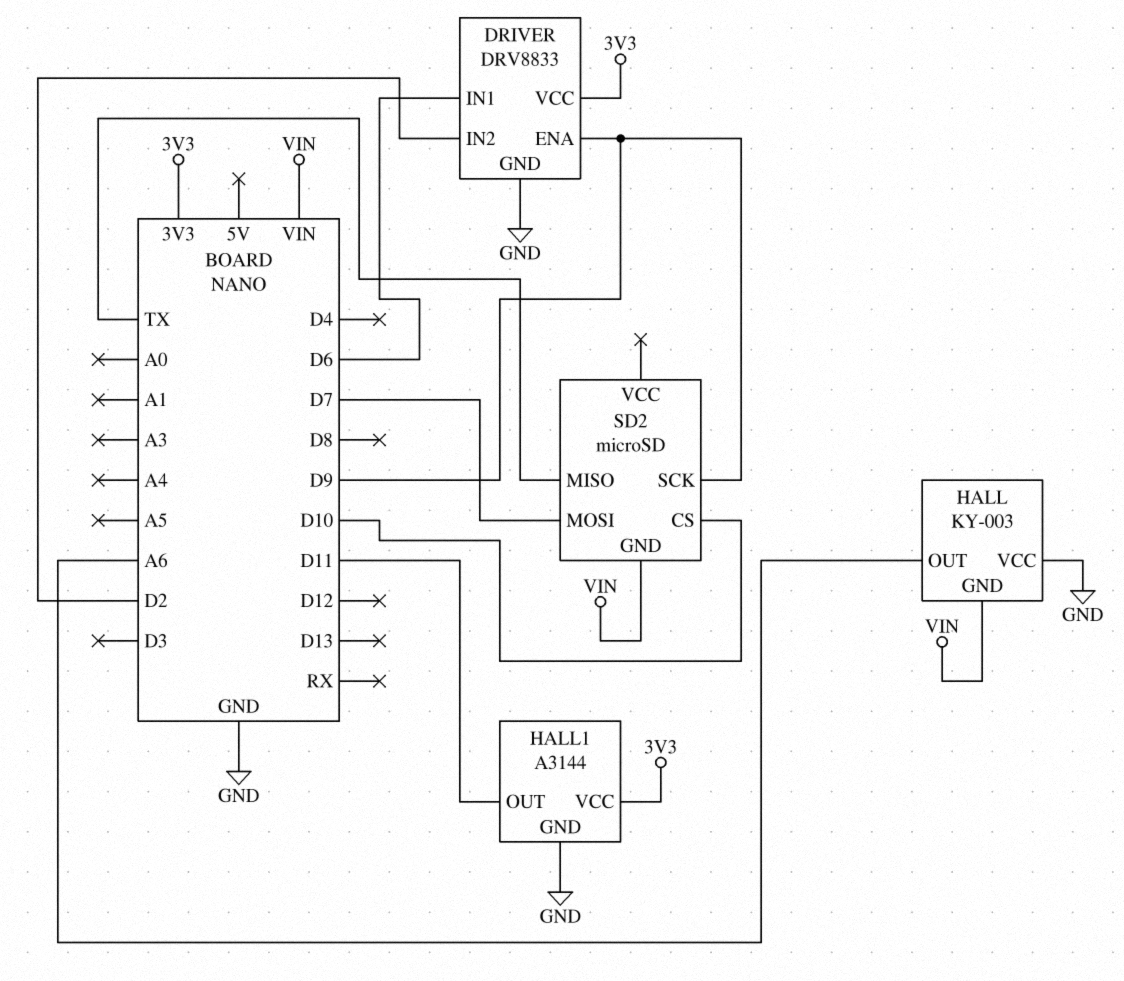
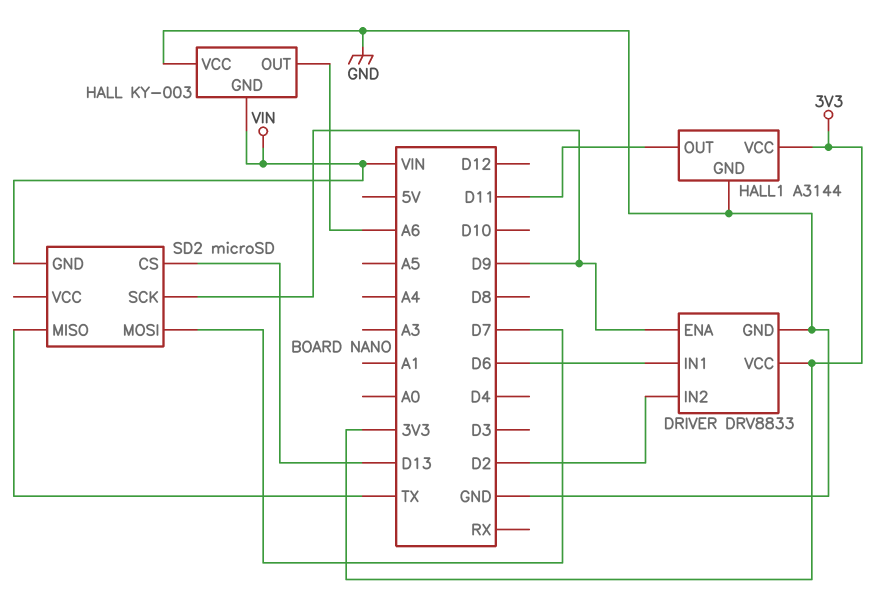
SD2 pin CS: D10 -> D13

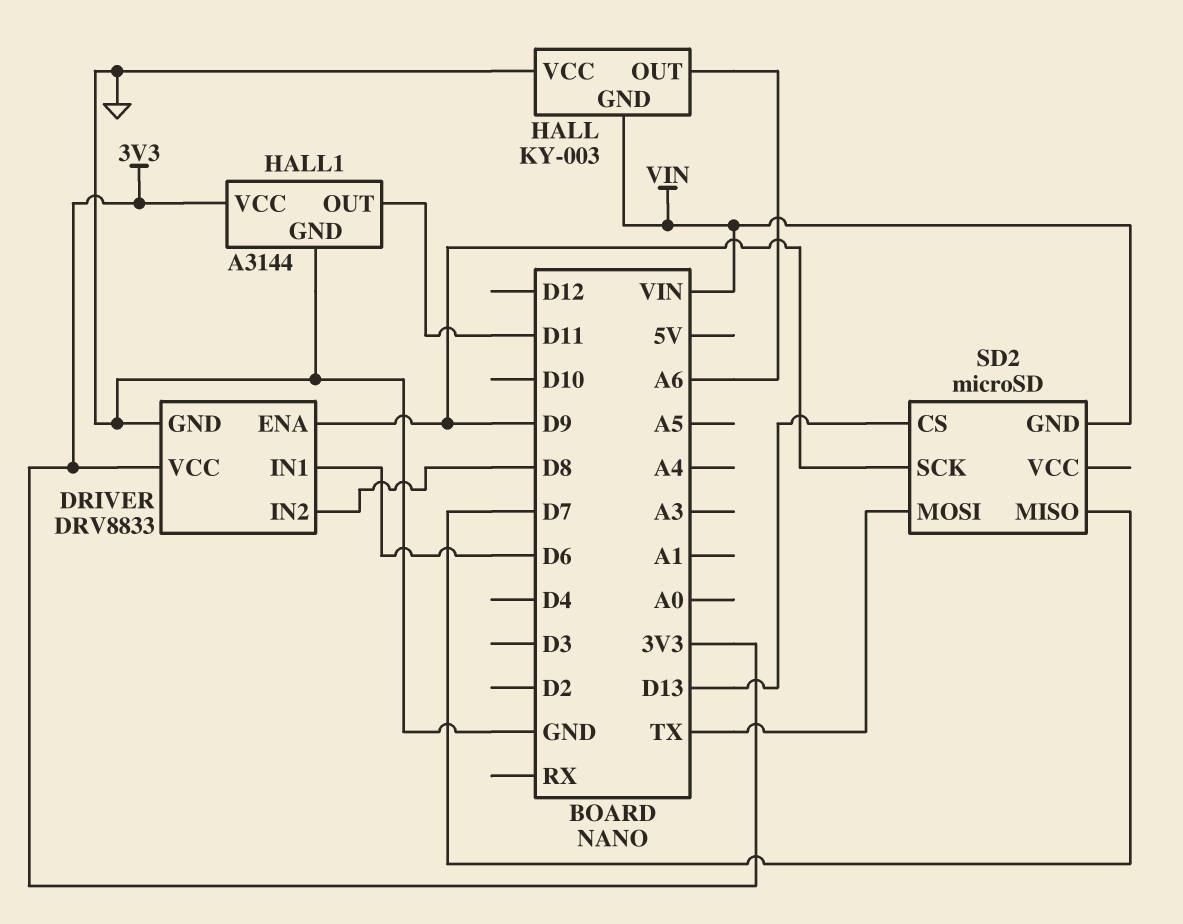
DRIVER pin IN2: D2 -> D8
SD2 pin MISO: TX -> D7
SD2 pin MOSI: D7 -> TX

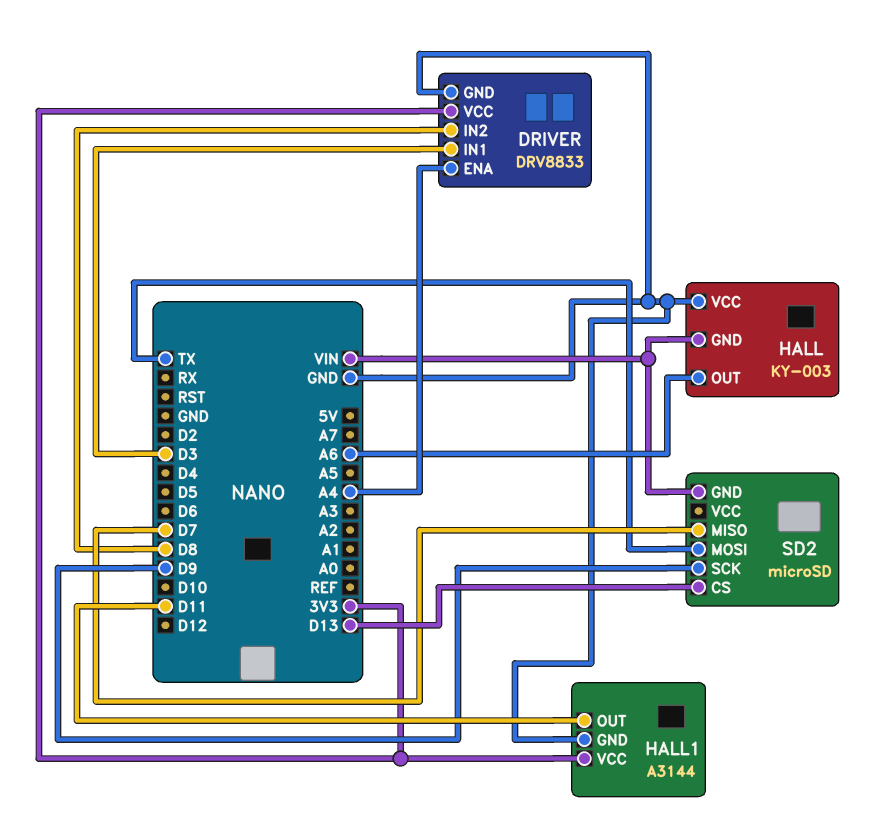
DRIVER pin ENA: D9 -> A4
DRIVER pin IN1: D6 -> D3

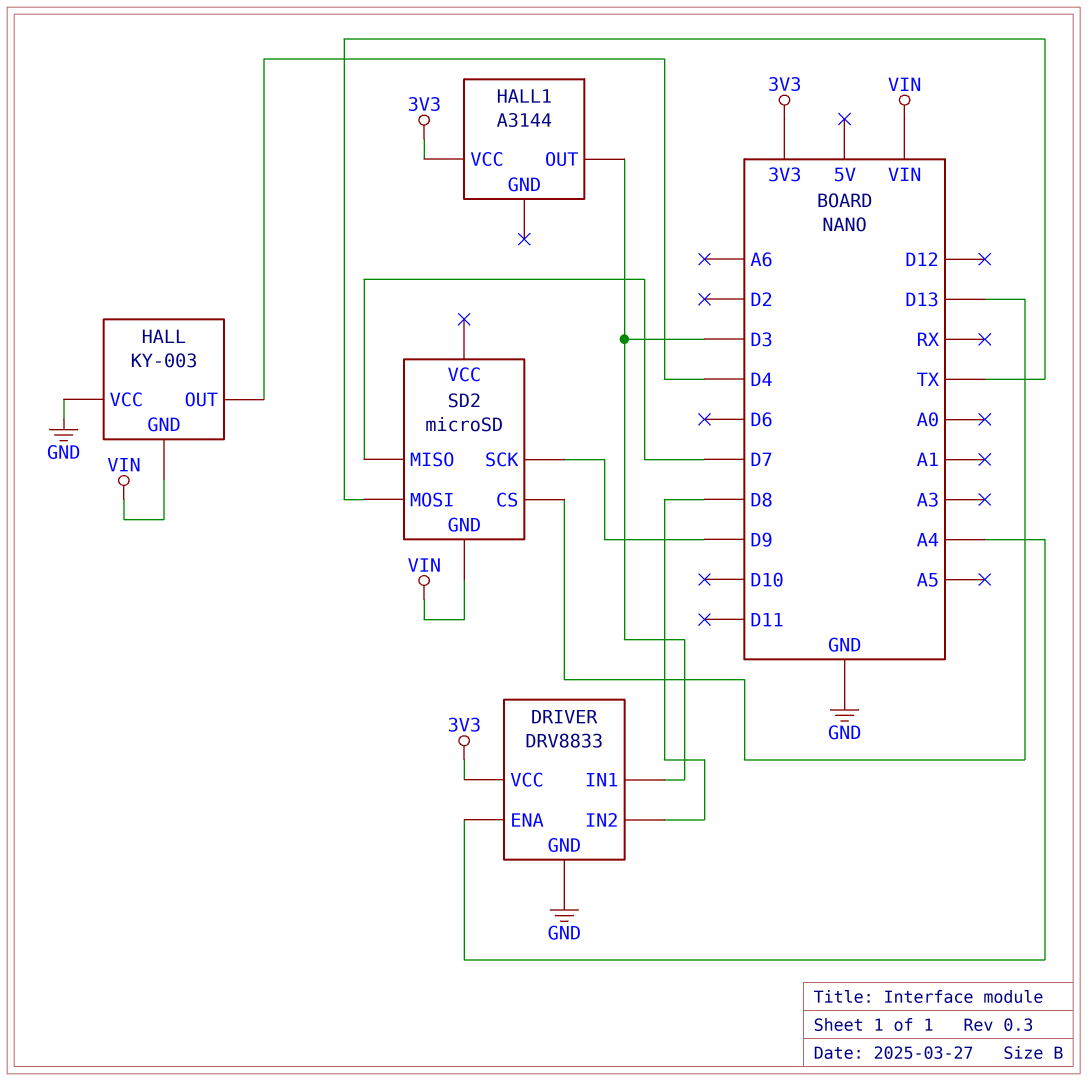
HALL pin OUT: A6 -> D4
HALL1 pin GND: GND -> none
HALL1 pin OUT: D11 -> D3

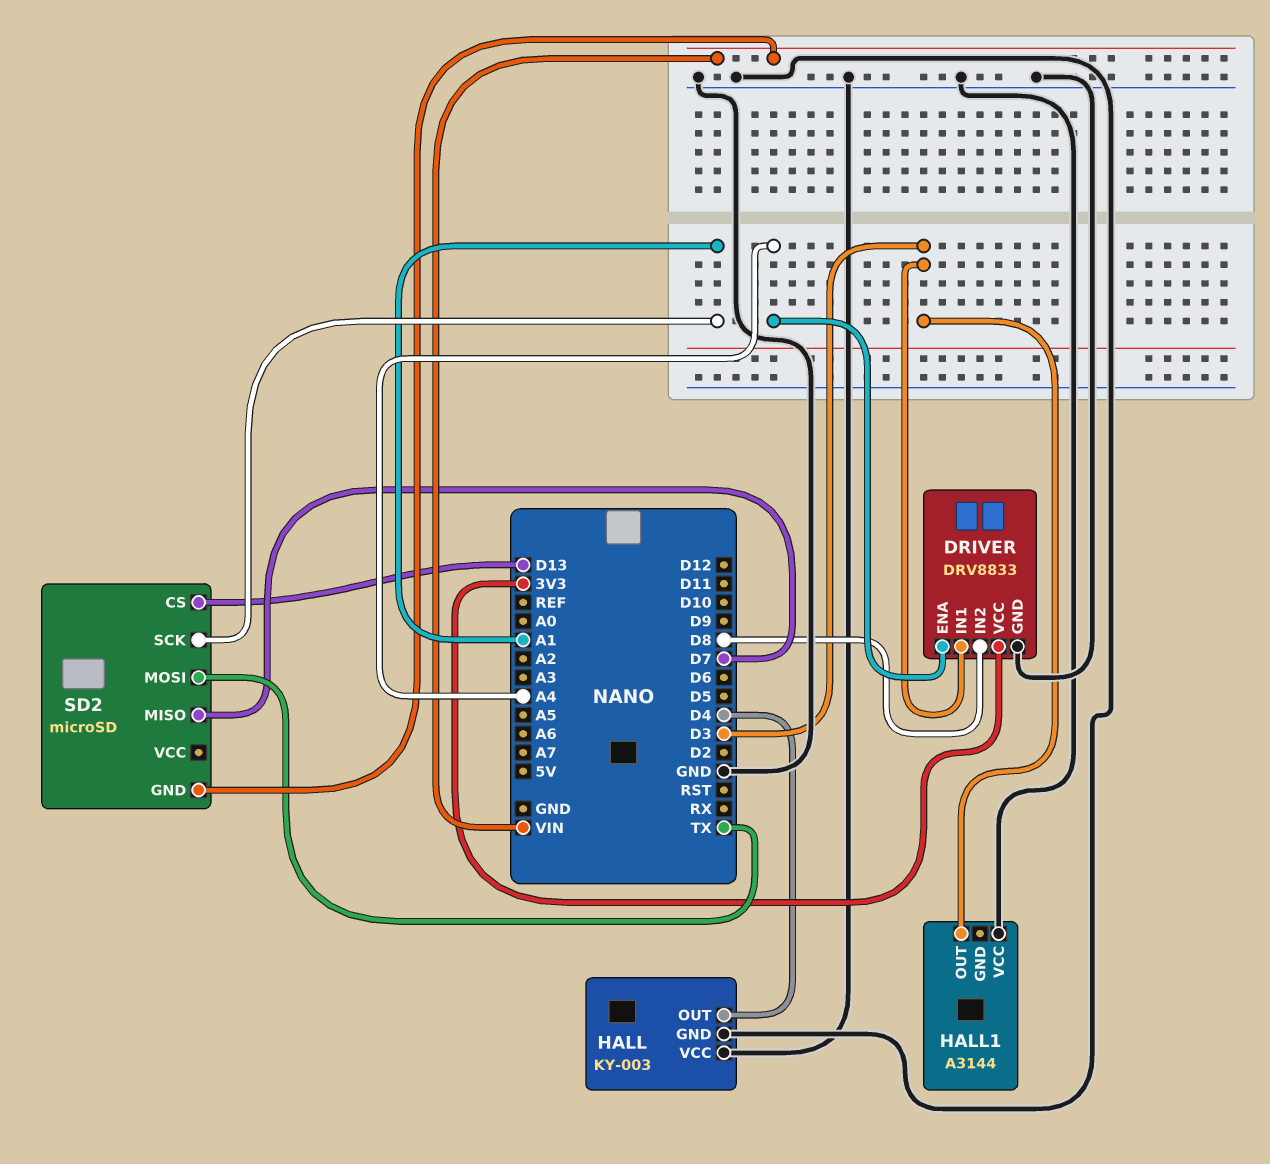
HALL pin GND: VIN -> GND
HALL1 pin VCC: 3V3 -> GND
SD2 pin SCK: D9 -> A1

